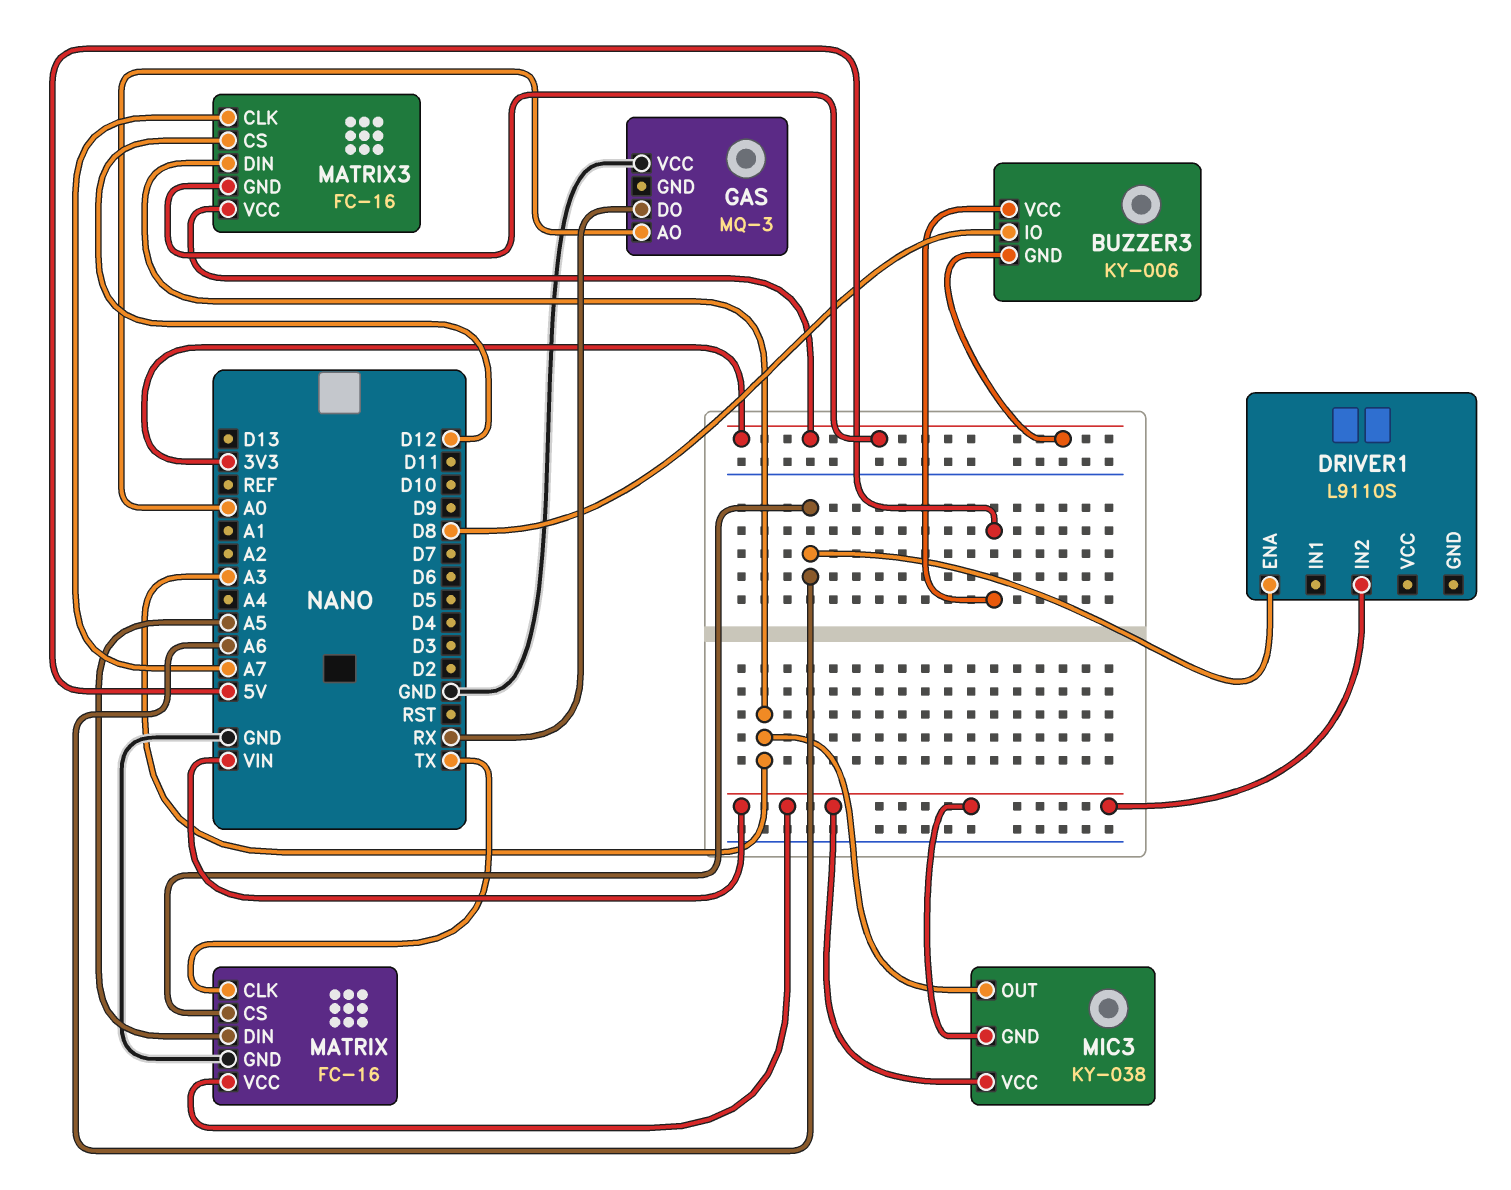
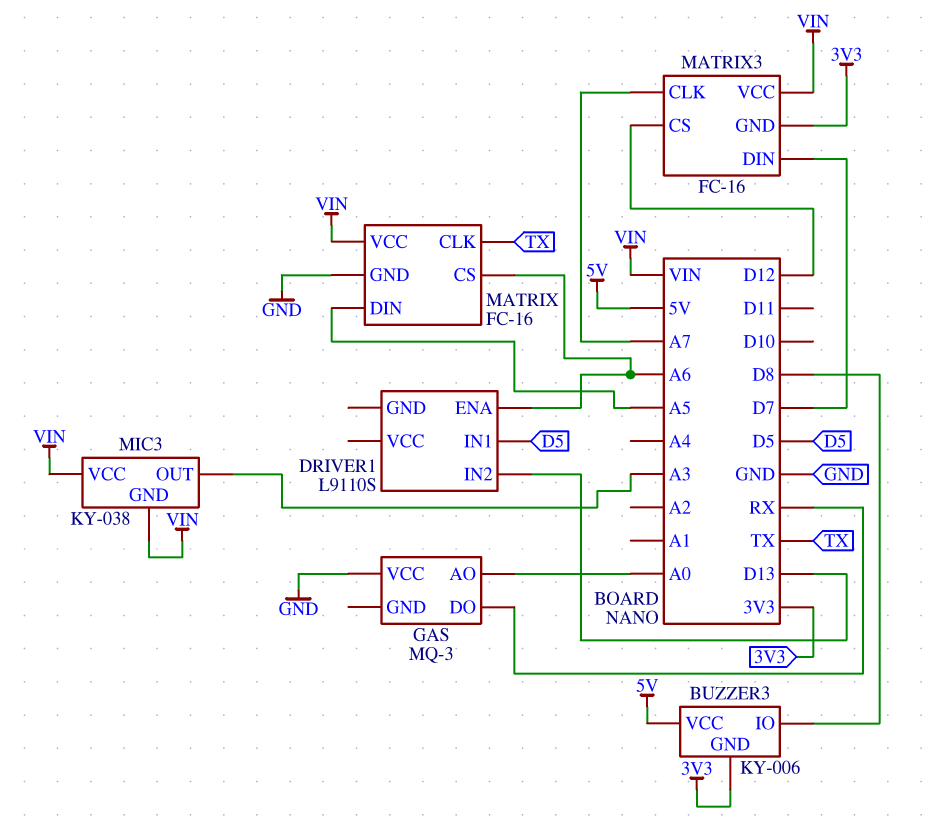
DRIVER1 pin IN1: none -> D5
DRIVER1 pin IN2: VIN -> D13
MATRIX3 pin DIN: A3 -> D7
MATRIX3 pin VCC: 3V3 -> VIN

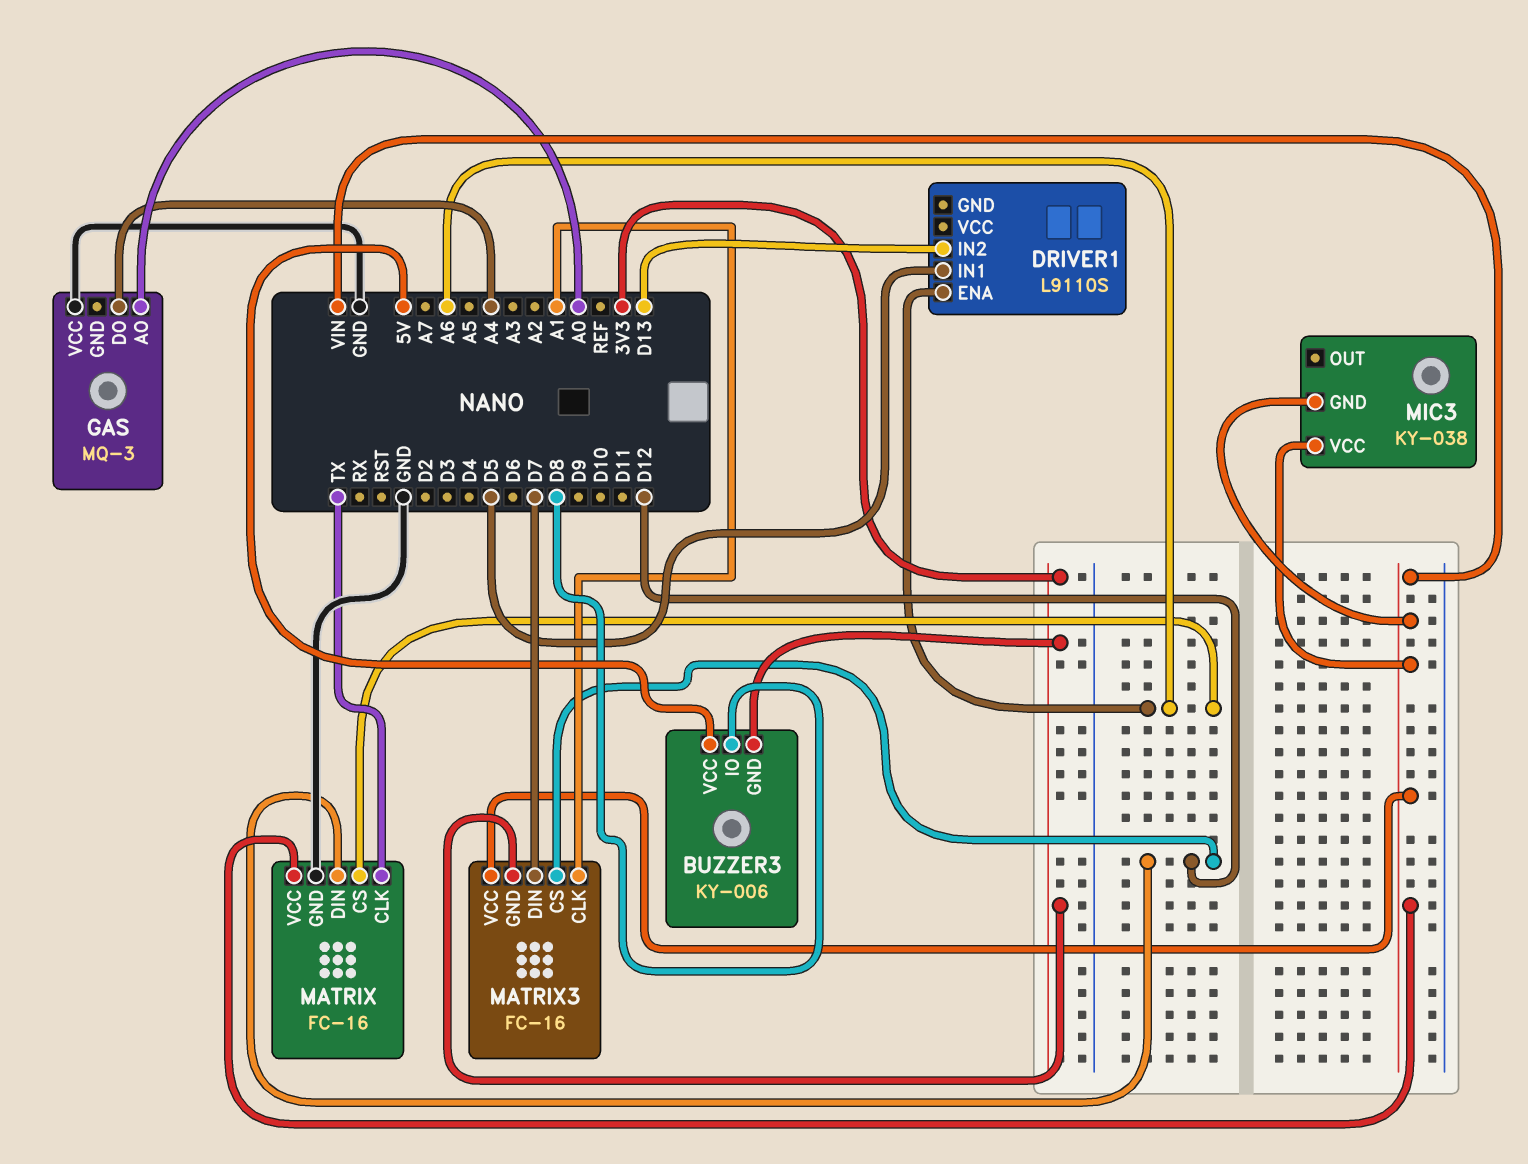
GAS pin DO: RX -> A4
MATRIX pin DIN: A5 -> D12
MATRIX3 pin CLK: A7 -> A1
MIC3 pin OUT: A3 -> none

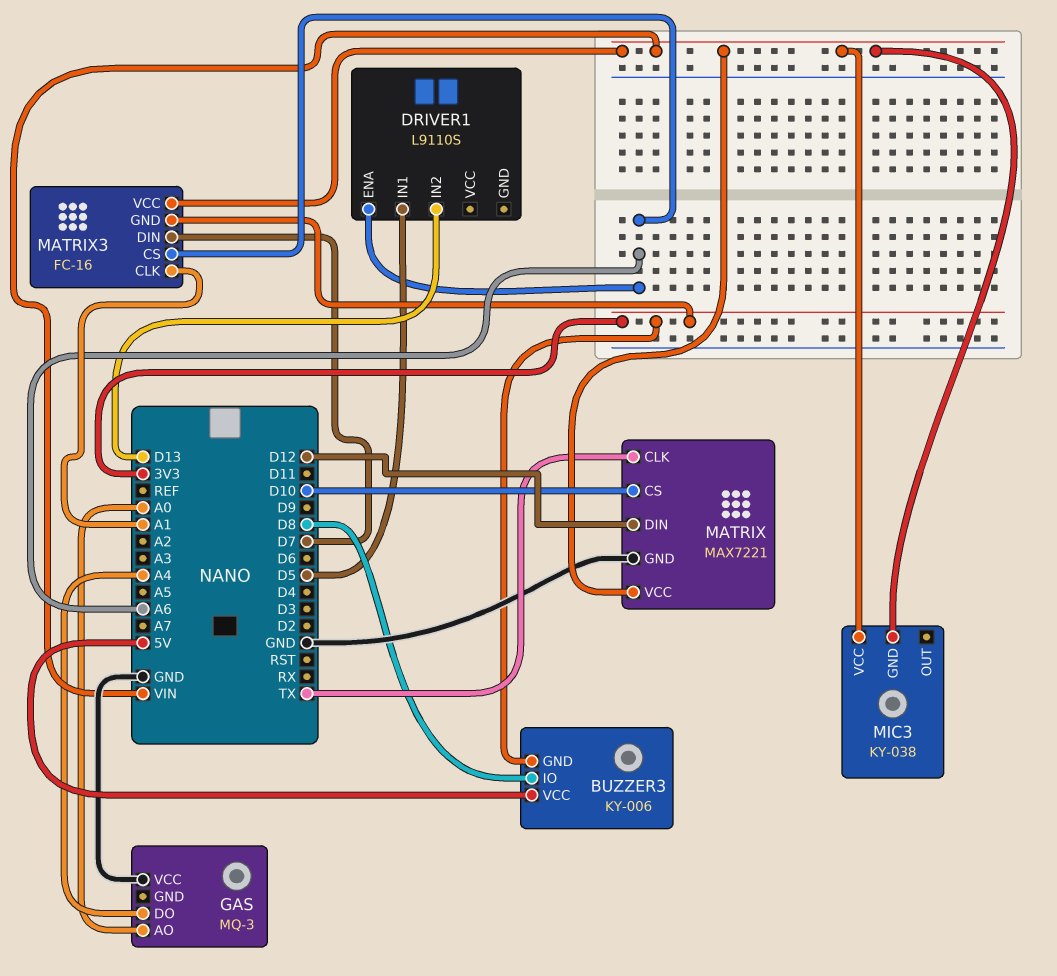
MATRIX: FC-16 -> MAX7221
MATRIX pin CS: A6 -> D10
MATRIX3 pin CS: D12 -> A6

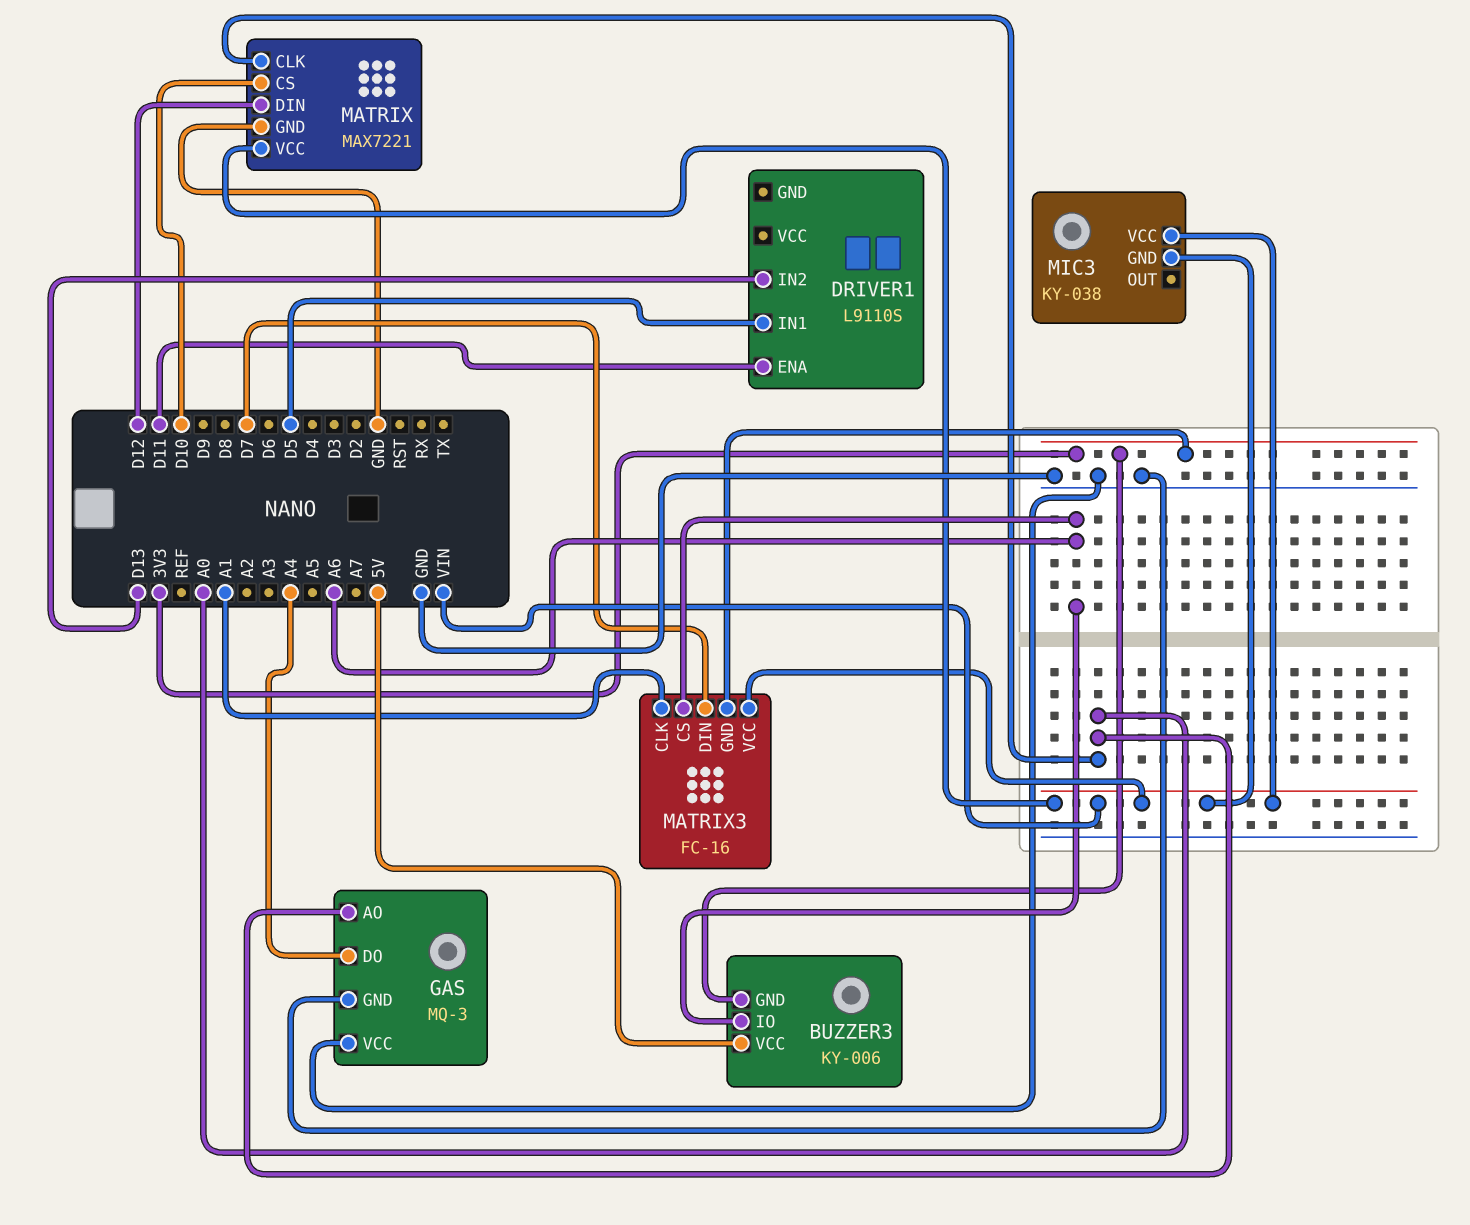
BUZZER3 pin IO: D8 -> A6
DRIVER1 pin ENA: A6 -> D11
GAS pin GND: none -> GND
MATRIX pin CLK: TX -> A0

